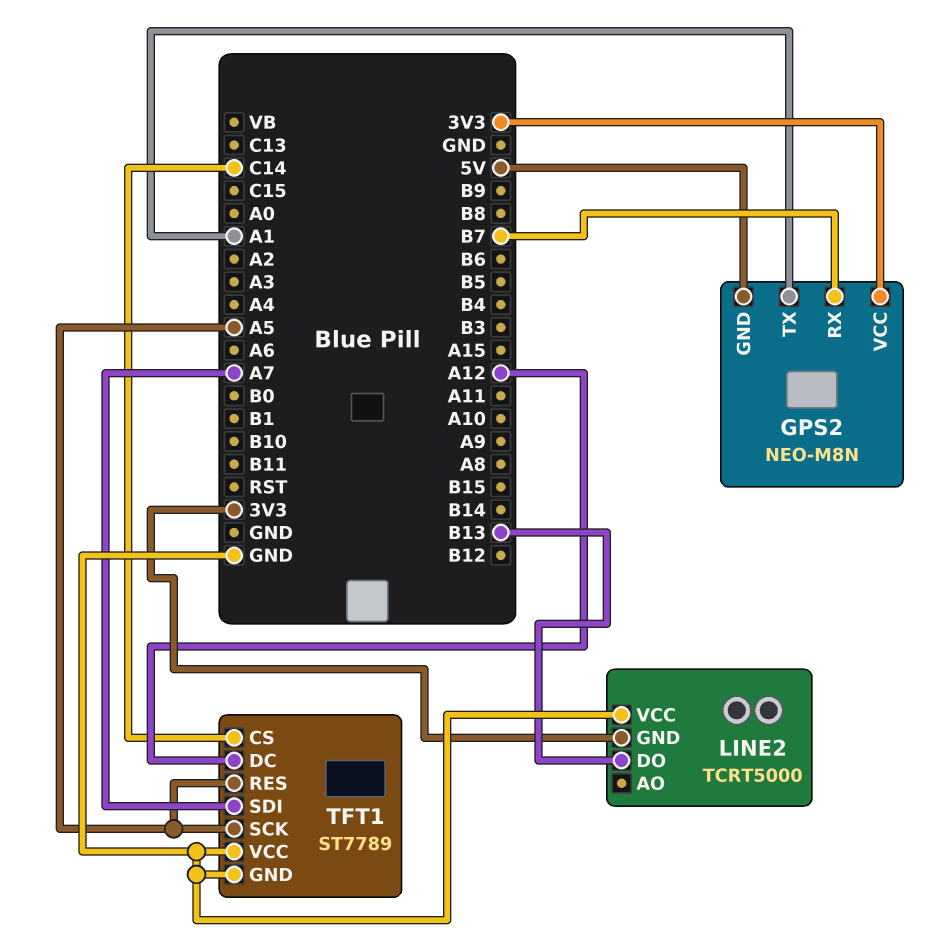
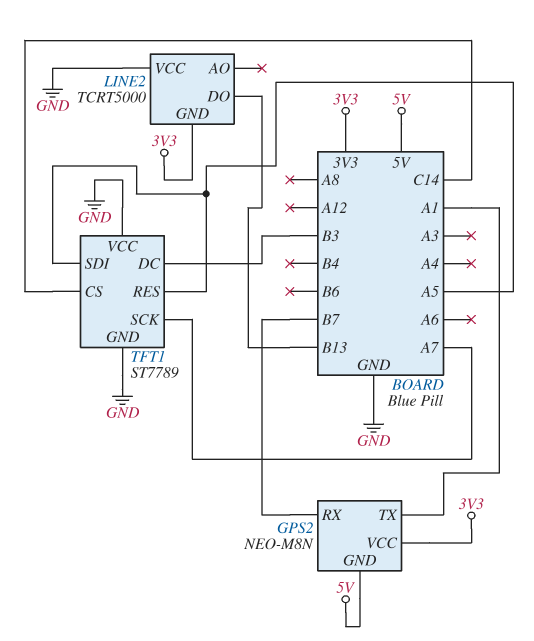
TFT1 pin DC: A12 -> B3
TFT1 pin SCK: A5 -> A7
TFT1 pin SDI: A7 -> A5

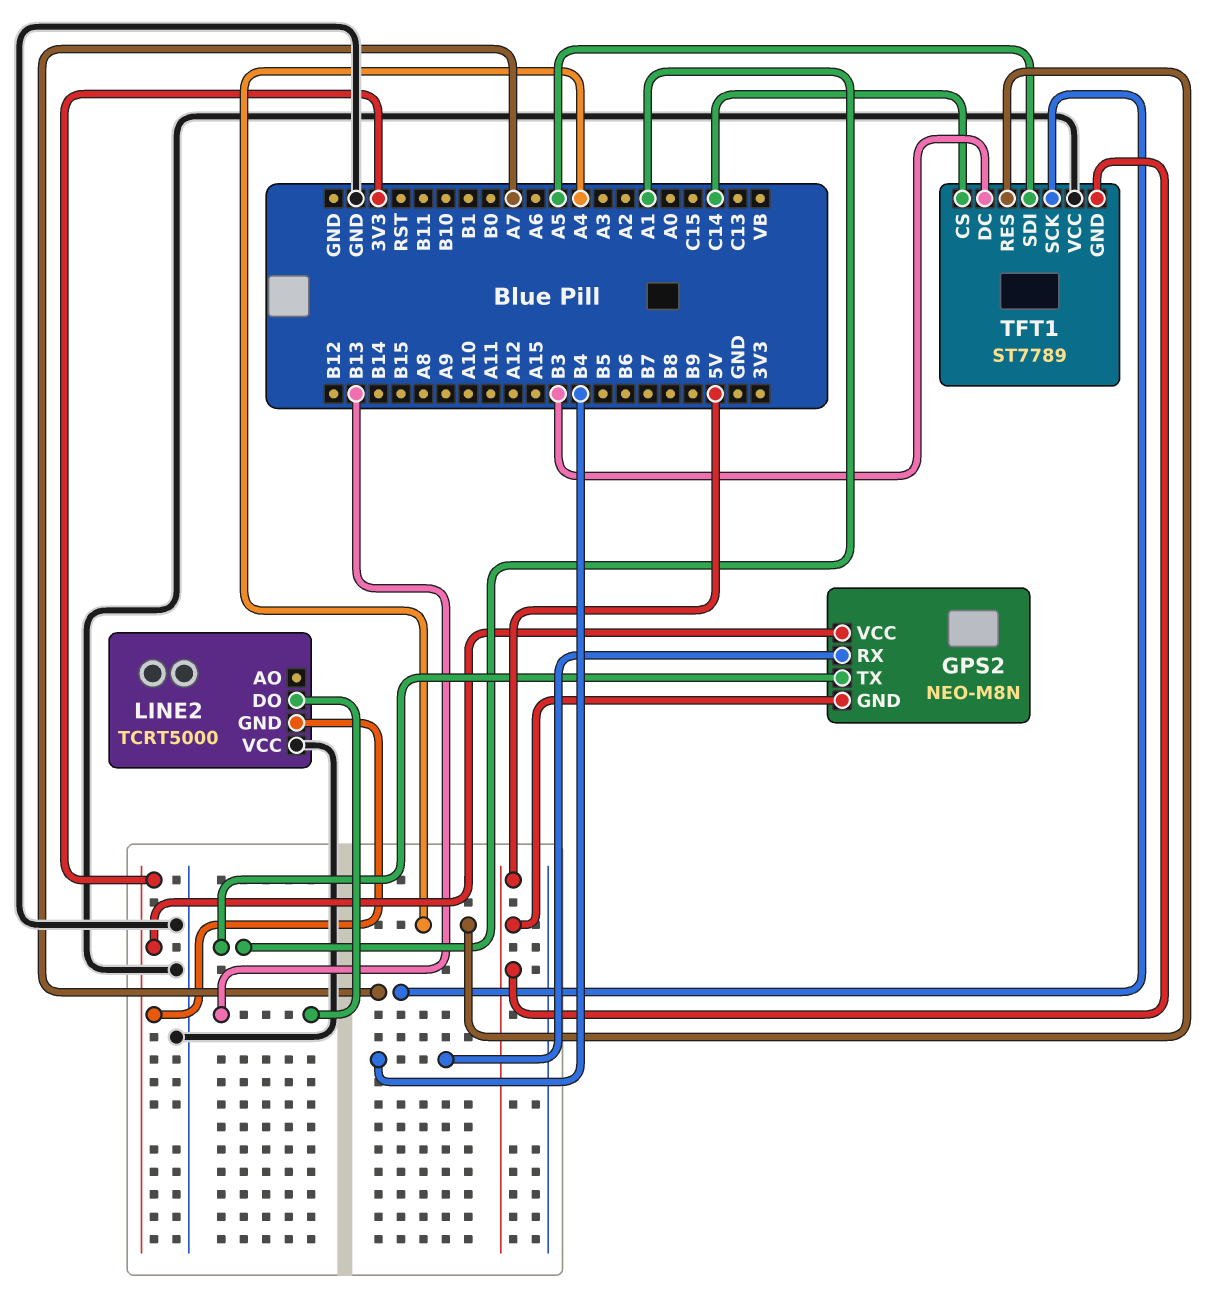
GPS2 pin RX: B7 -> B4
TFT1 pin GND: GND -> 5V
TFT1 pin RES: A5 -> A4

